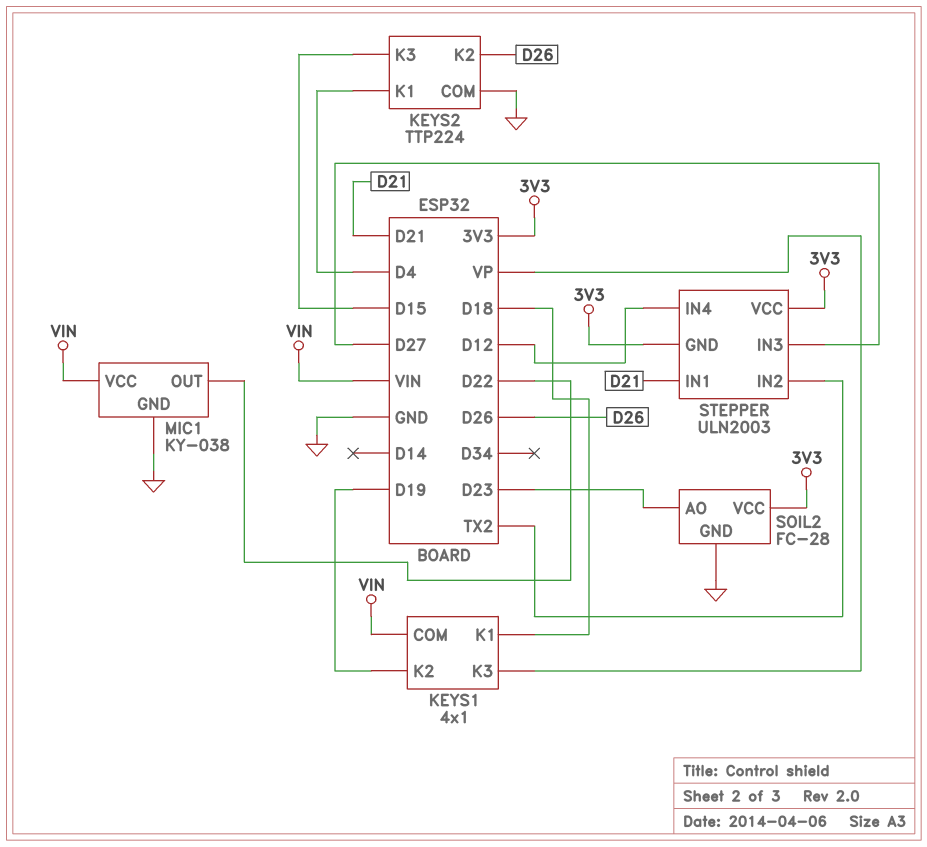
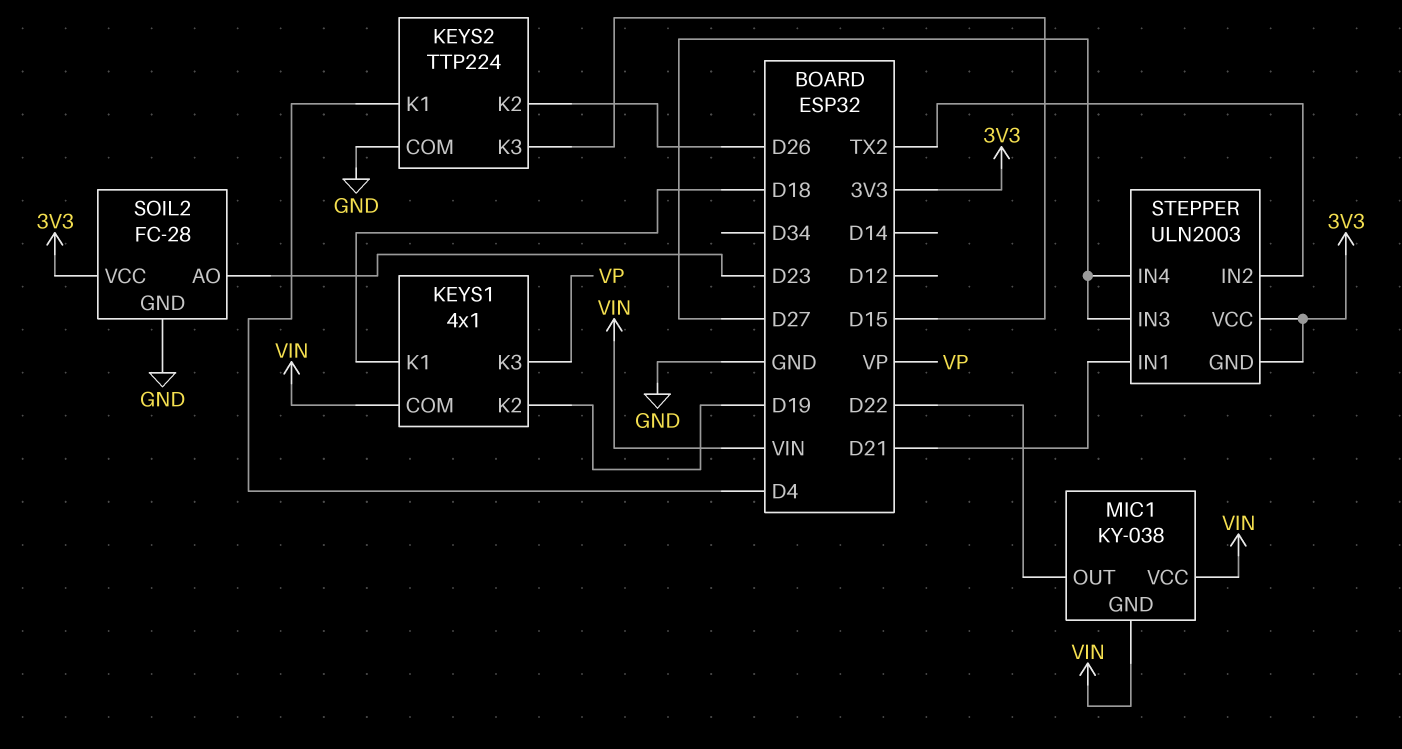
MIC1 pin GND: GND -> VIN
STEPPER pin IN4: D12 -> D27

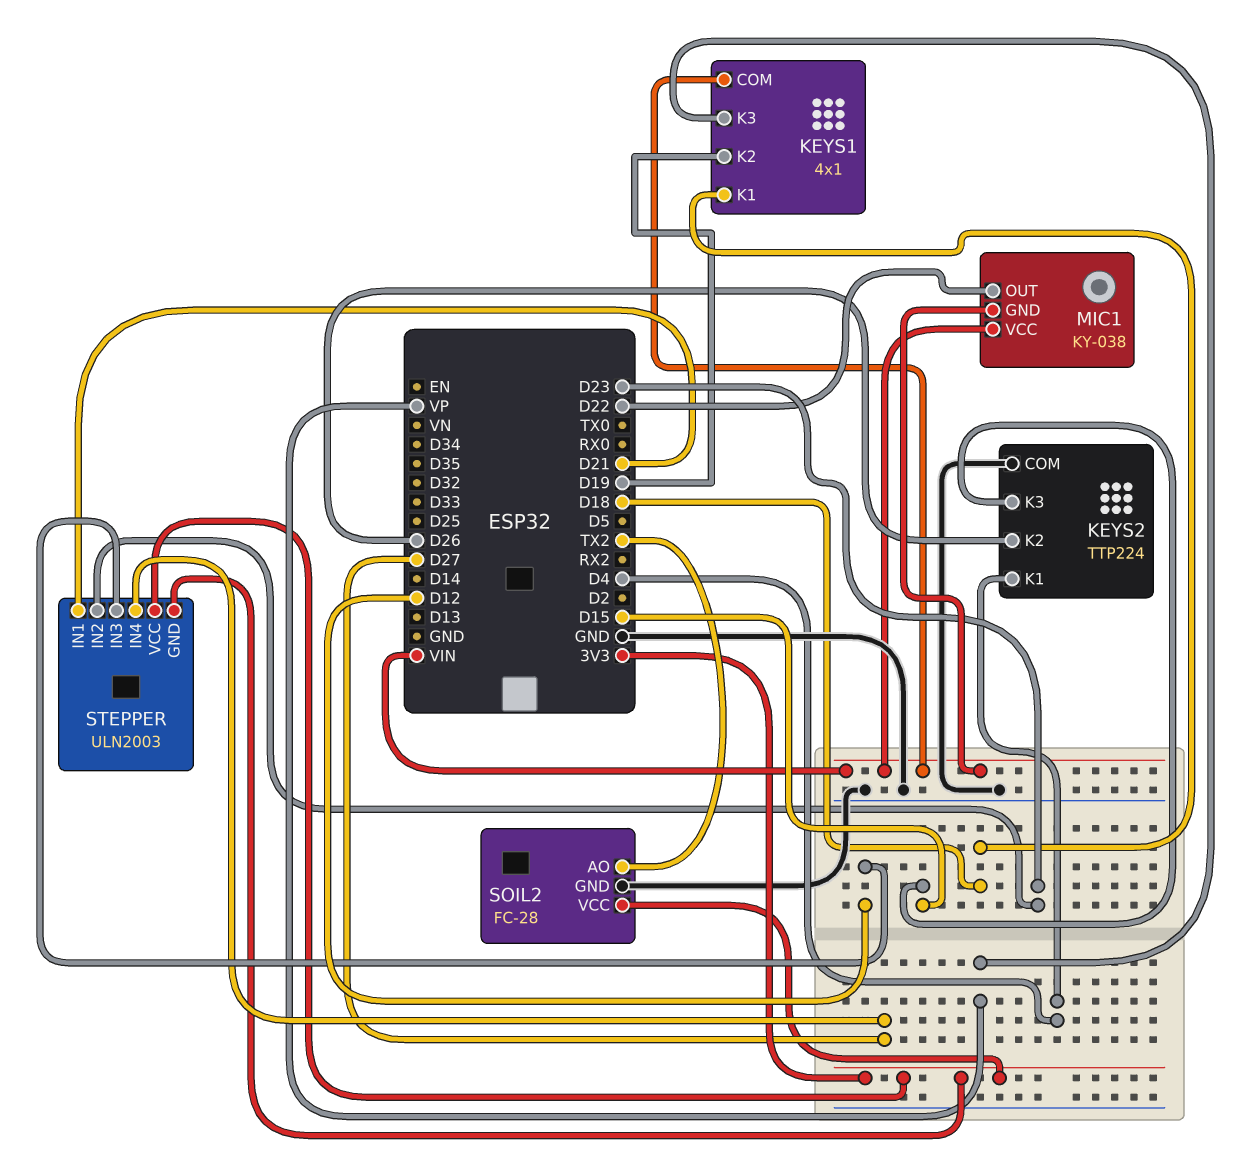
SOIL2 pin AO: D23 -> TX2
STEPPER pin IN2: TX2 -> D23
STEPPER pin IN3: D27 -> D12

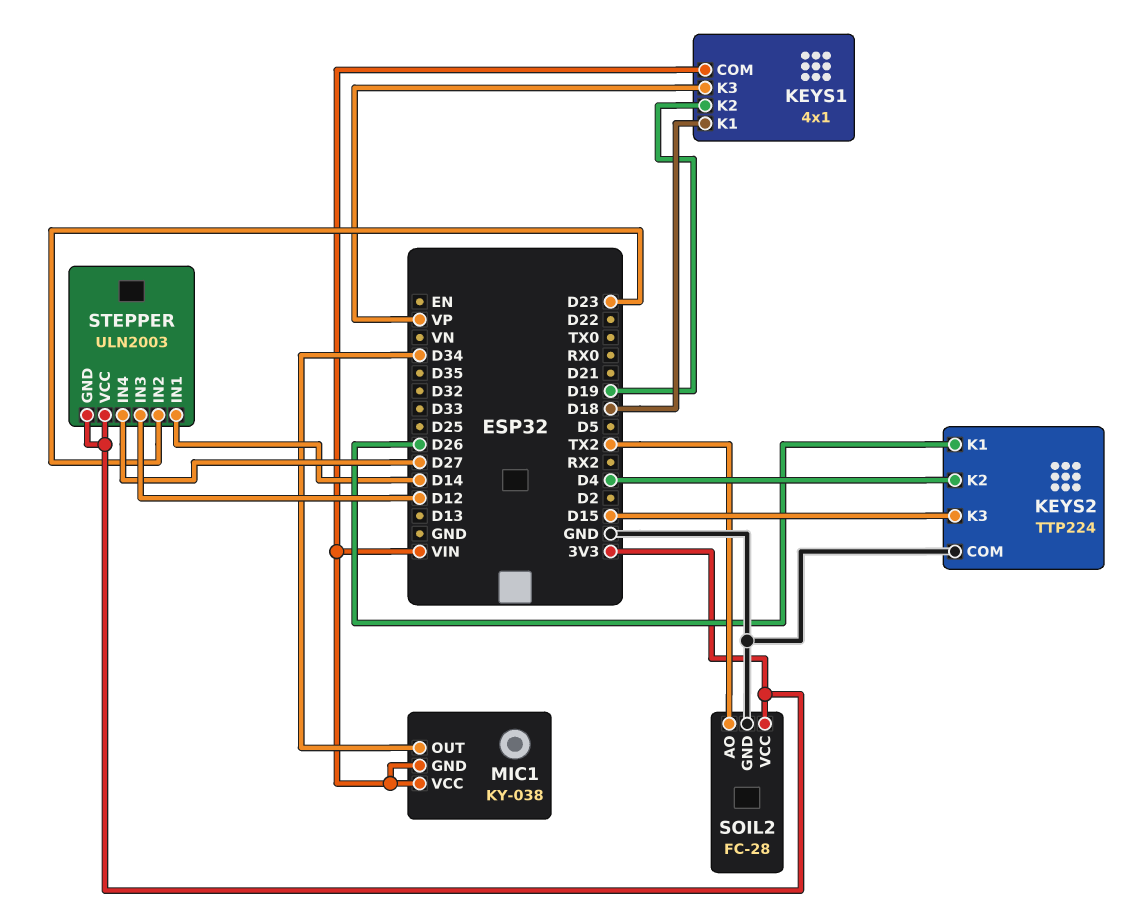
KEYS2 pin K1: D4 -> D26
KEYS2 pin K2: D26 -> D4
MIC1 pin OUT: D22 -> D34
STEPPER pin IN1: D21 -> D14

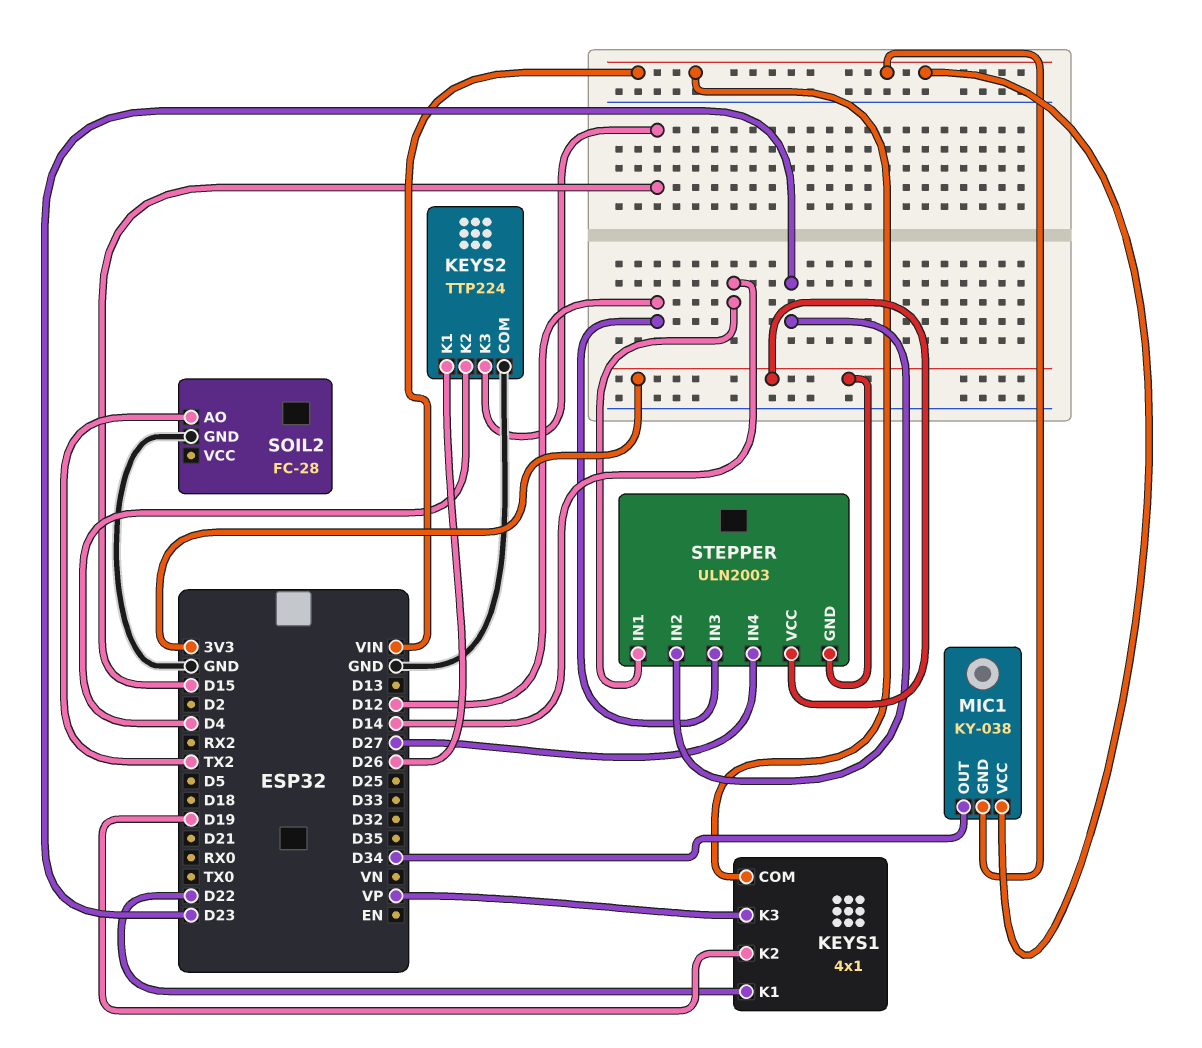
KEYS1 pin K1: D18 -> D22
SOIL2 pin VCC: 3V3 -> none

